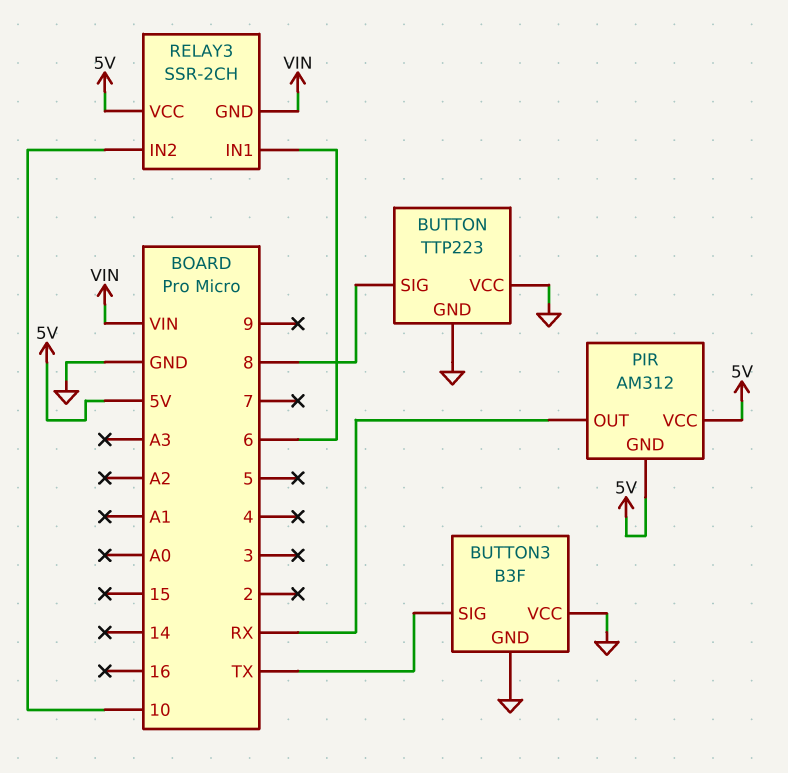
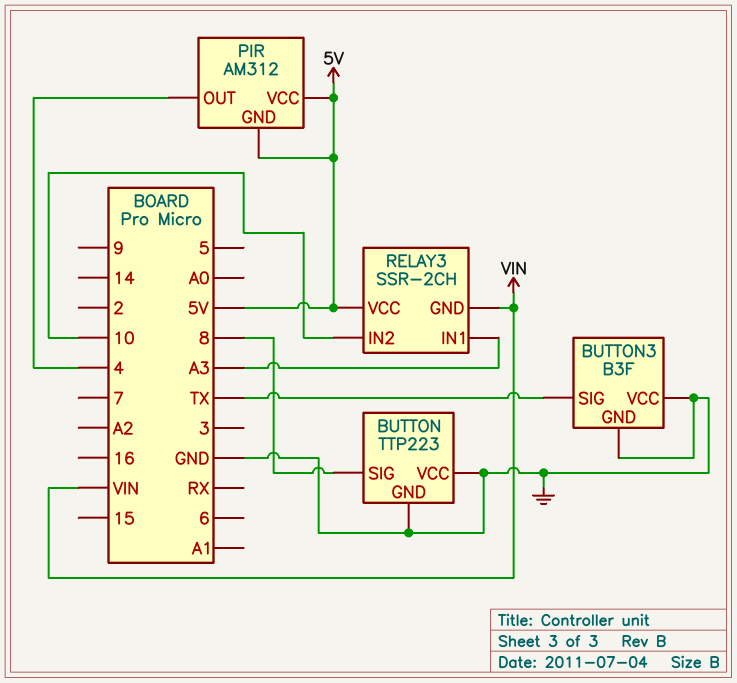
PIR pin OUT: RX -> 4
RELAY3 pin IN1: 6 -> A3

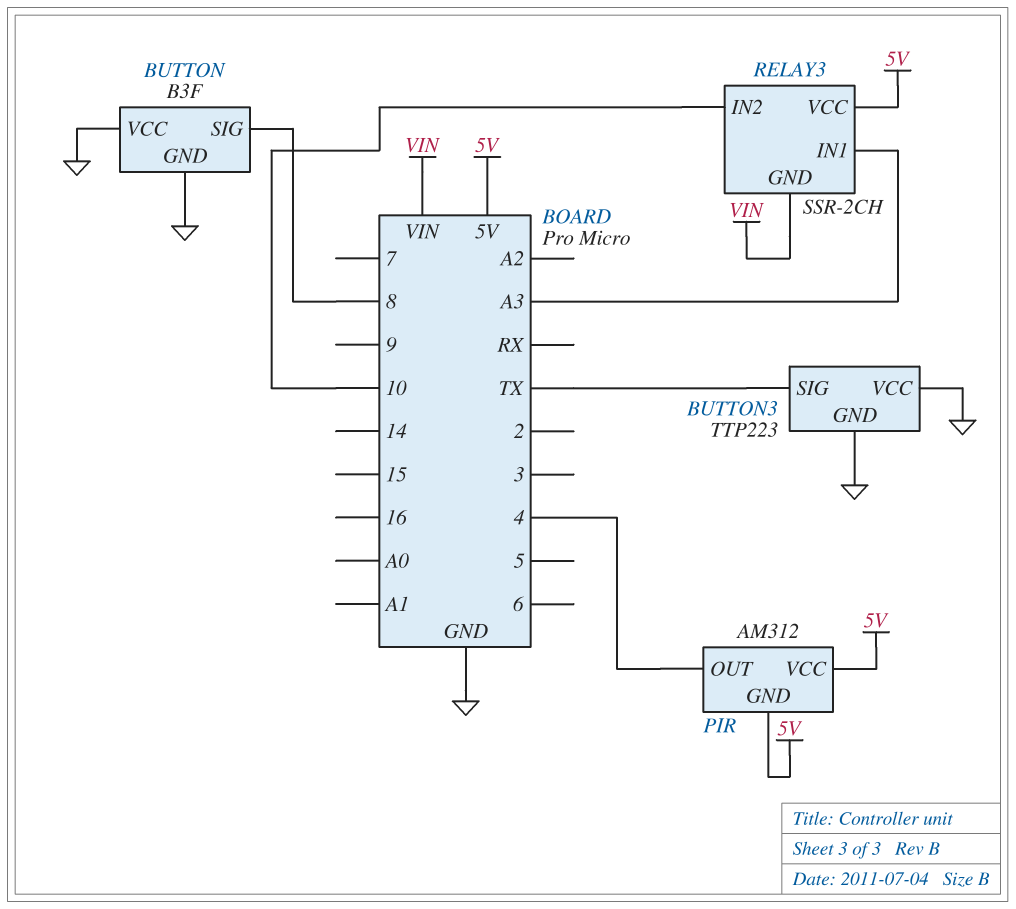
BUTTON: TTP223 -> B3F
BUTTON3: B3F -> TTP223

